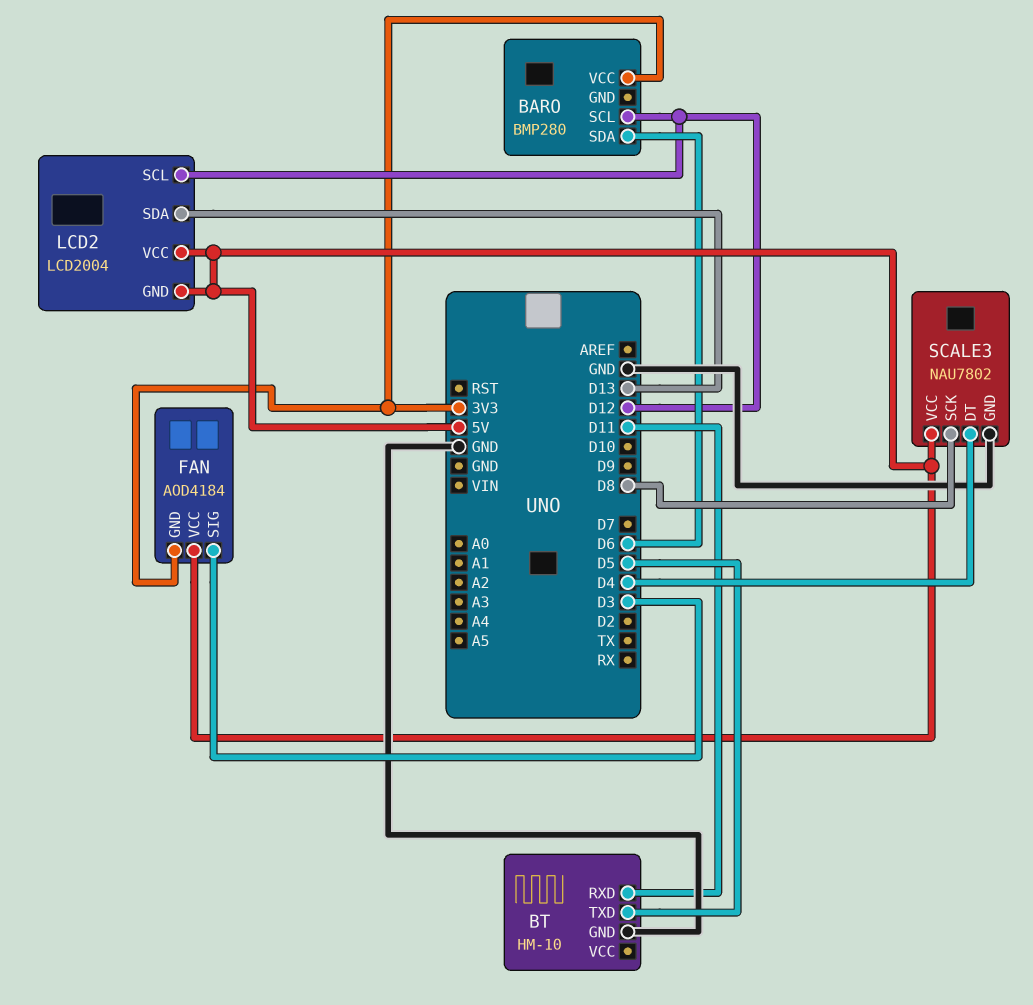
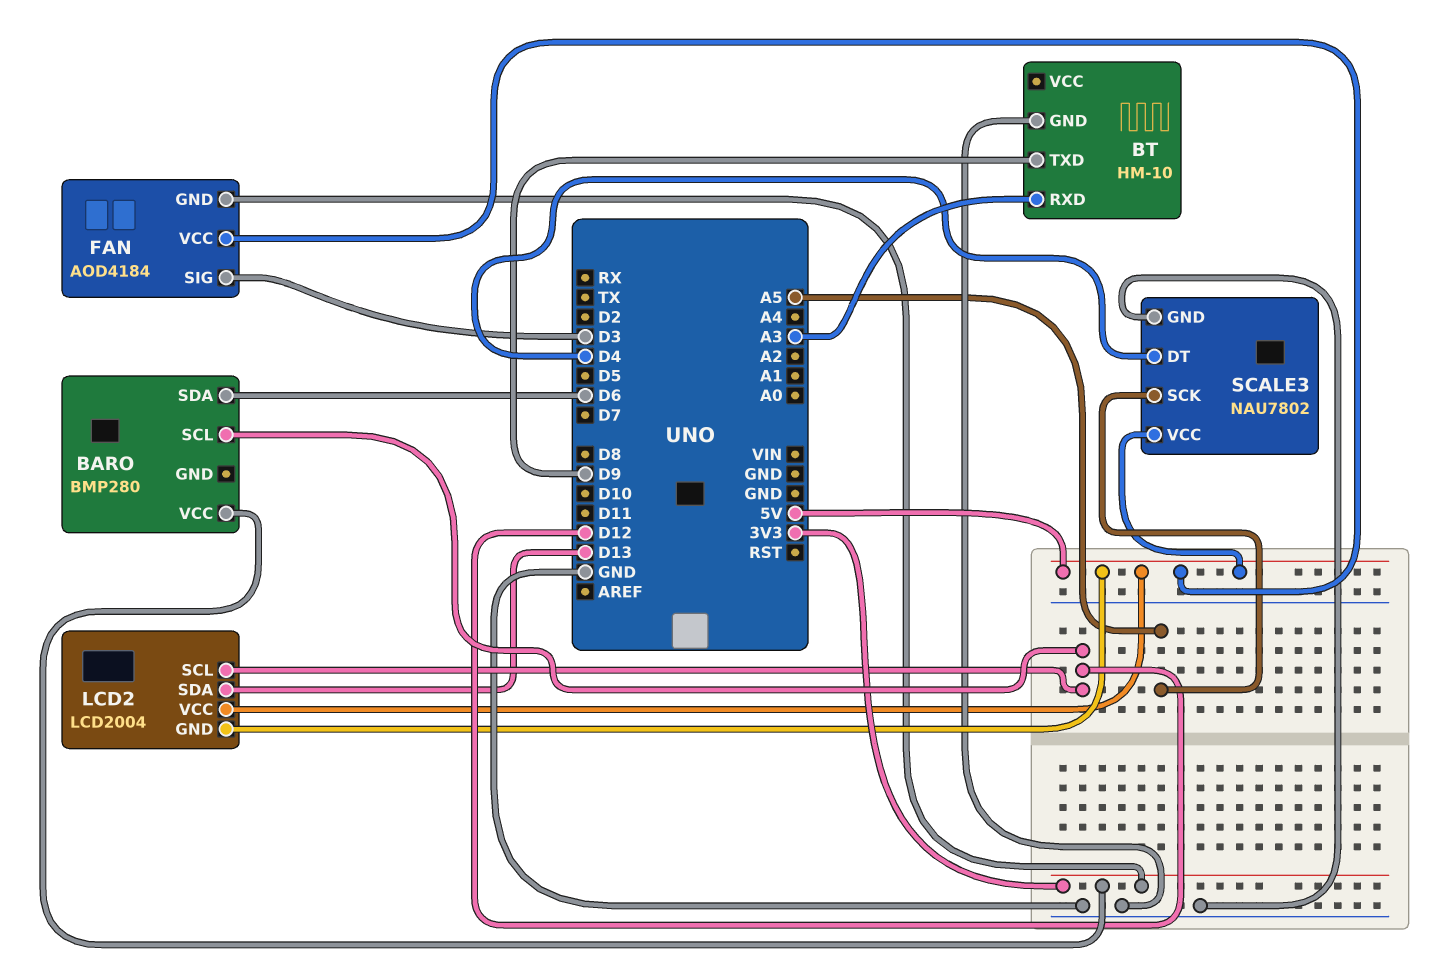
BT pin RXD: D11 -> A3
BT pin TXD: D5 -> D9
SCALE3 pin SCK: D8 -> A5

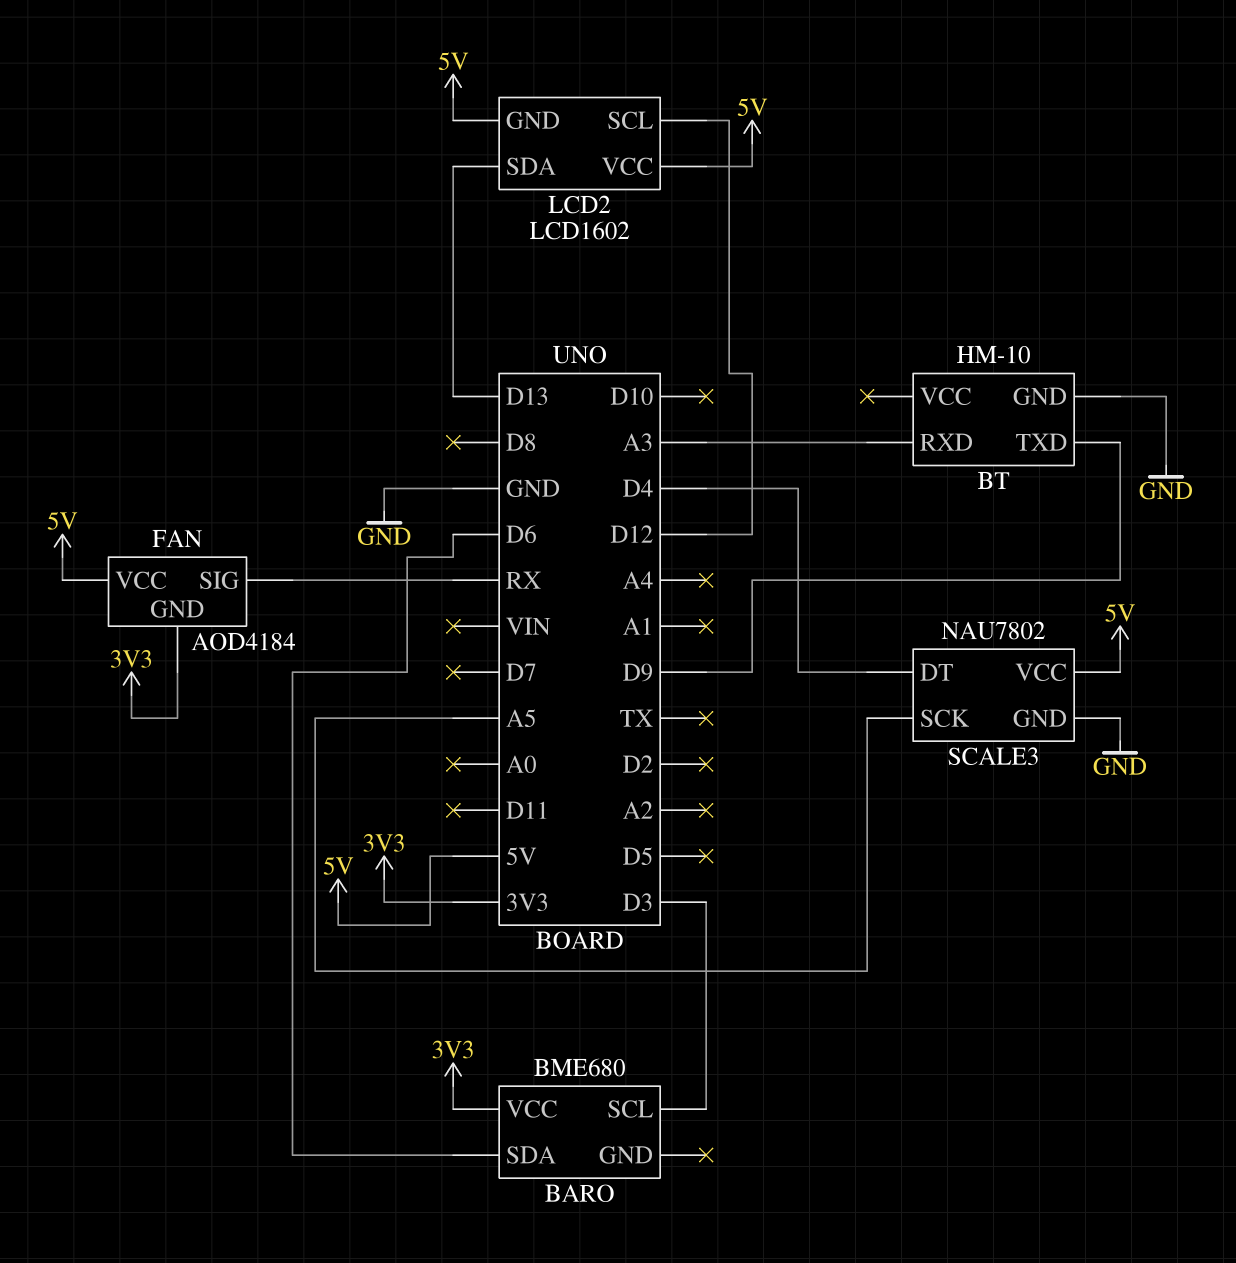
BARO: BMP280 -> BME680
BARO pin SCL: D12 -> D3
FAN pin SIG: D3 -> RX
LCD2: LCD2004 -> LCD1602

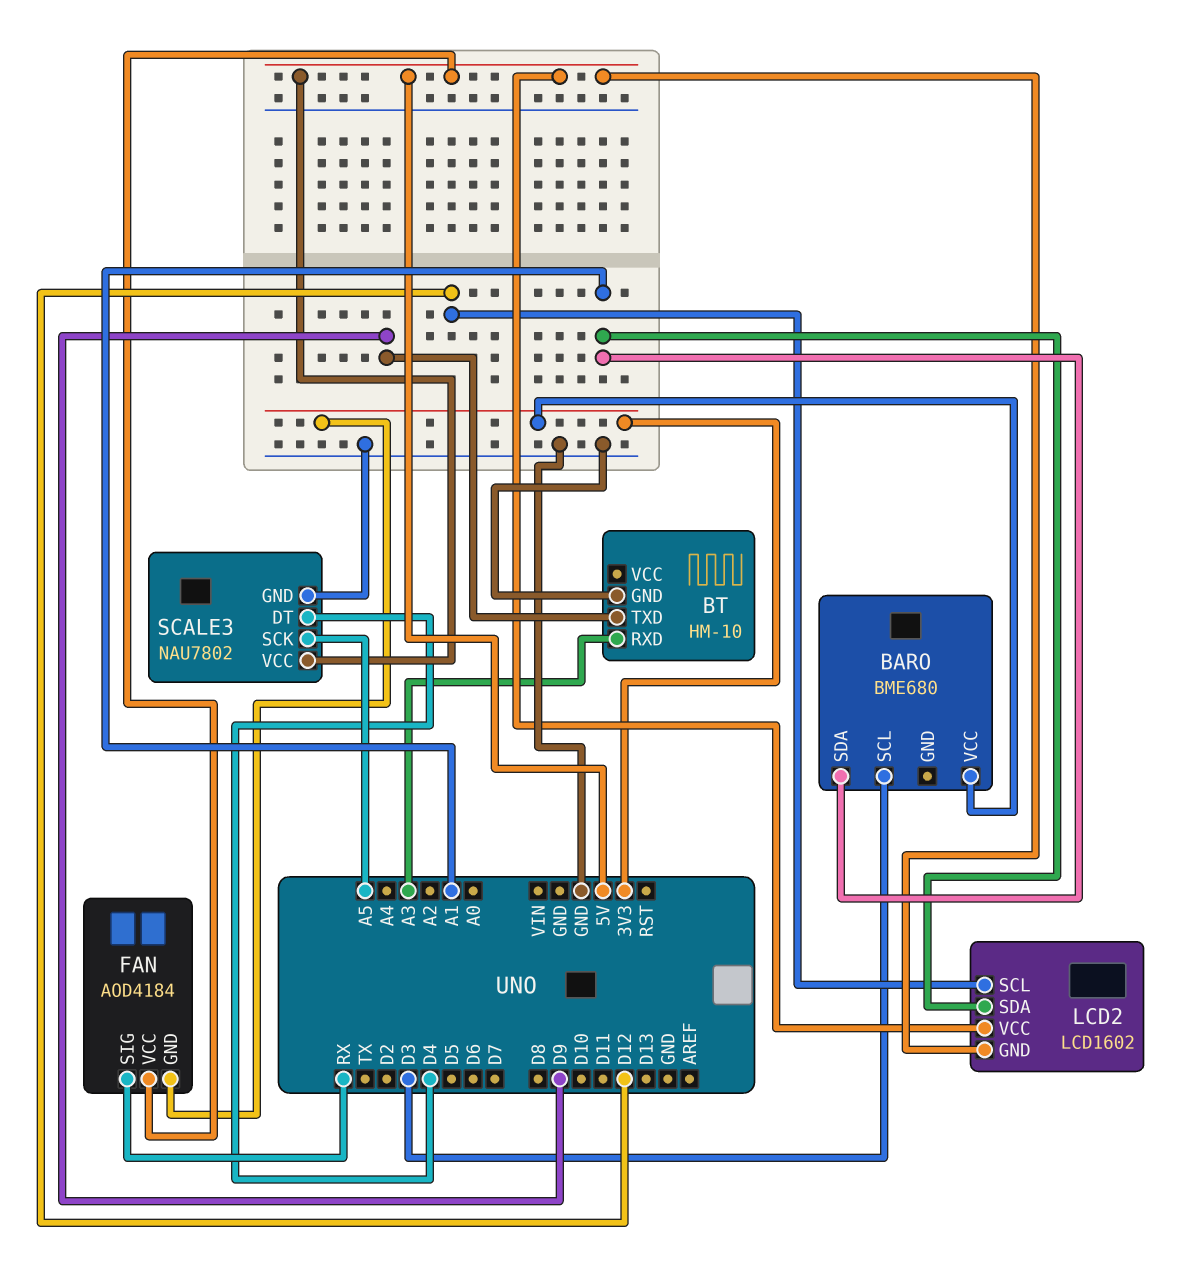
BARO pin SDA: D6 -> A1
LCD2 pin SDA: D13 -> A1

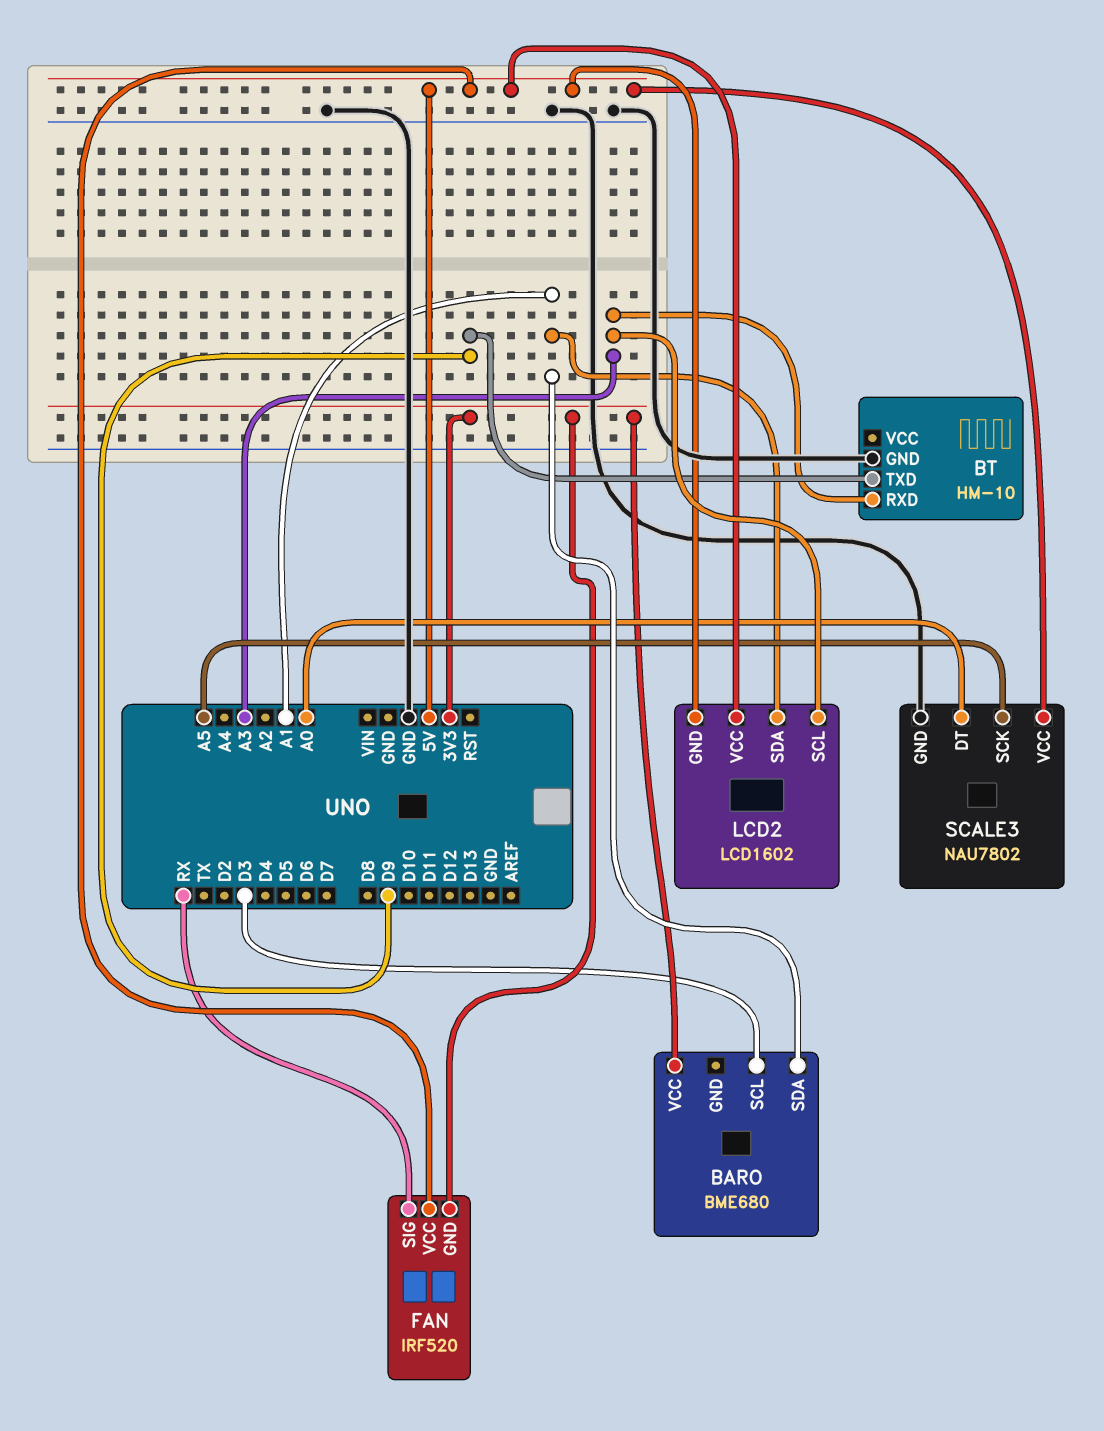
FAN: AOD4184 -> IRF520
LCD2 pin SCL: D12 -> A3
SCALE3 pin DT: D4 -> A0

